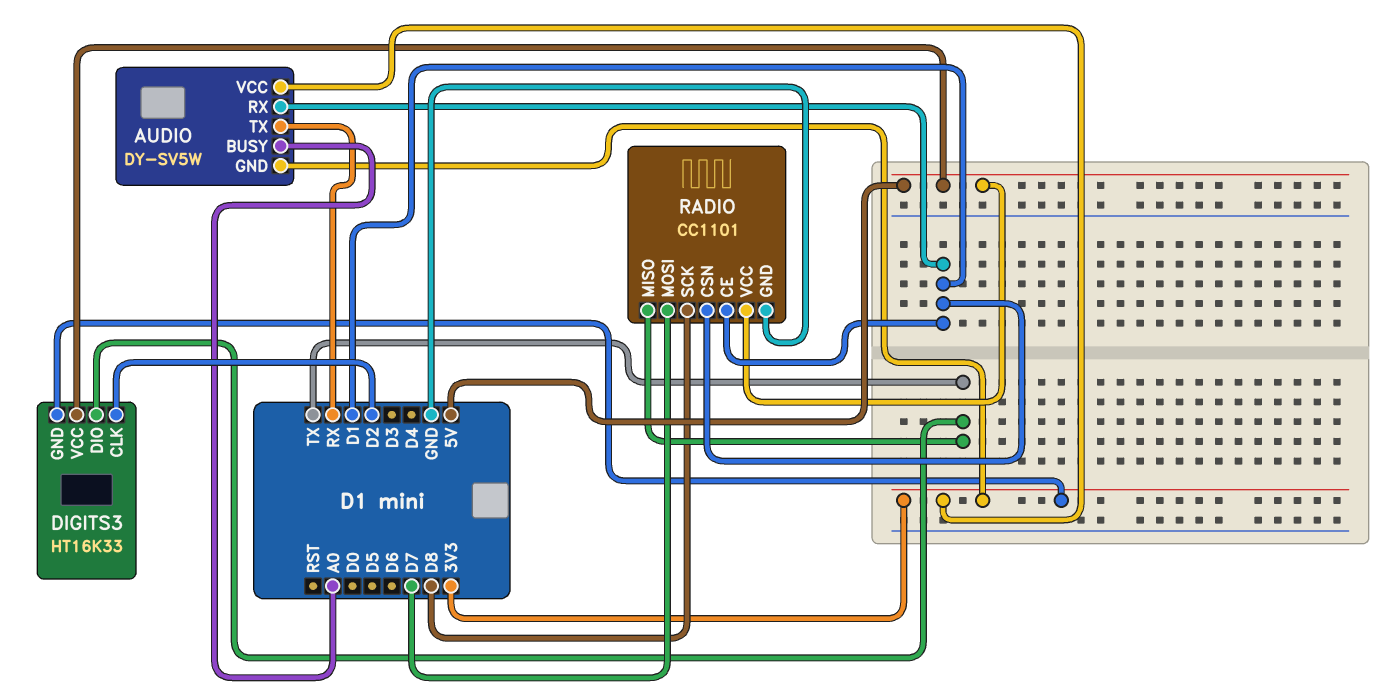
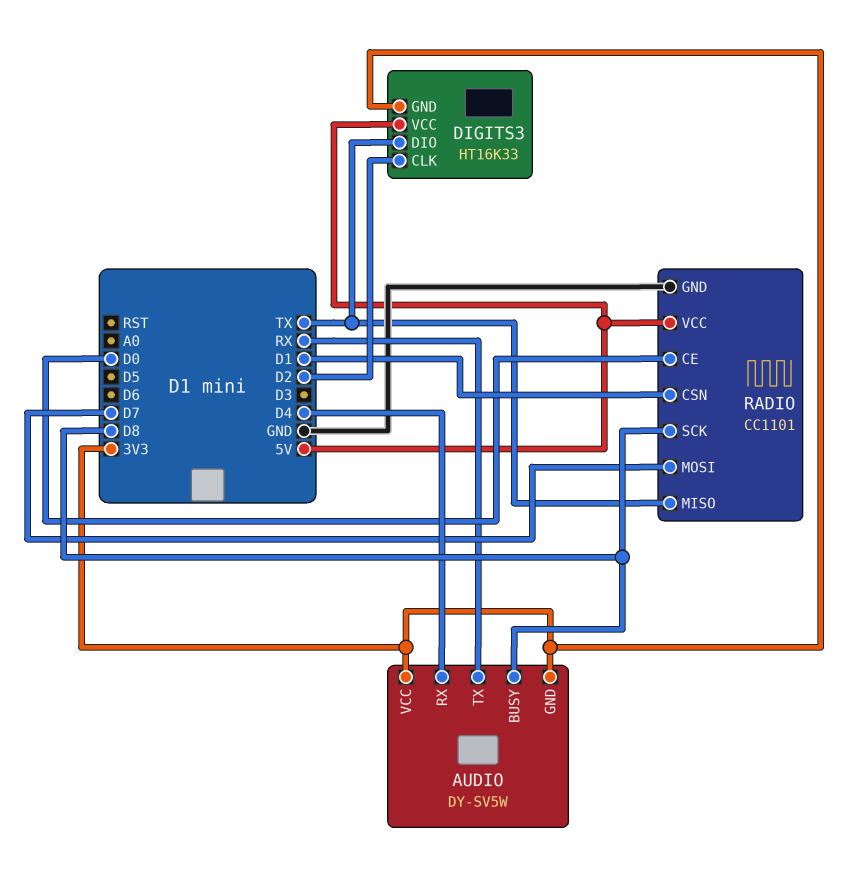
AUDIO pin BUSY: A0 -> D8
AUDIO pin RX: D1 -> D4
RADIO pin CE: D1 -> D0

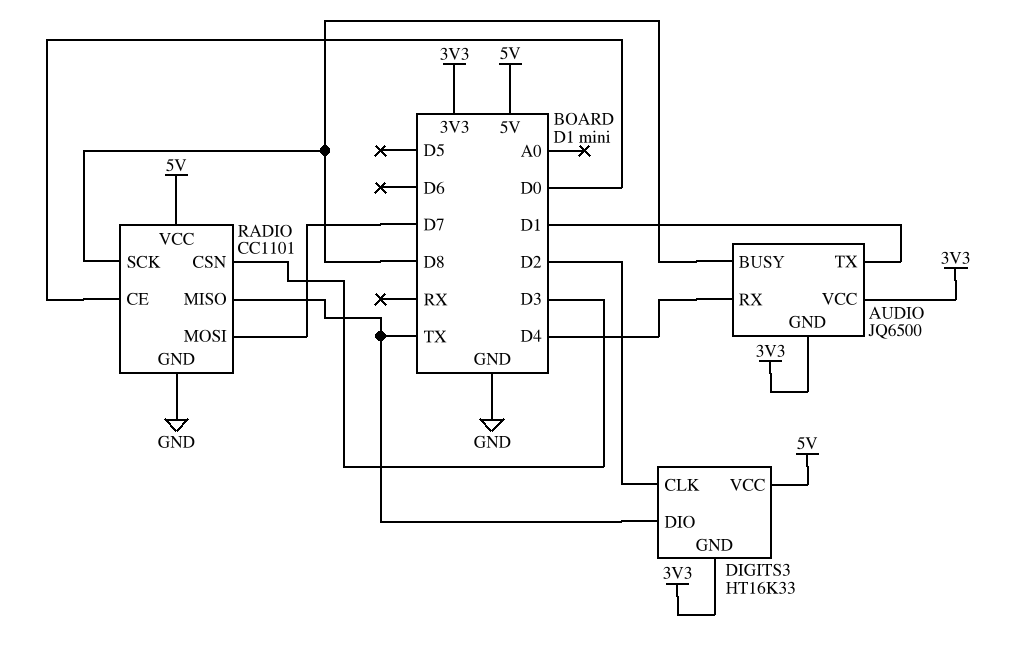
AUDIO: DY-SV5W -> JQ6500
AUDIO pin TX: RX -> D1
RADIO pin CSN: D1 -> D3

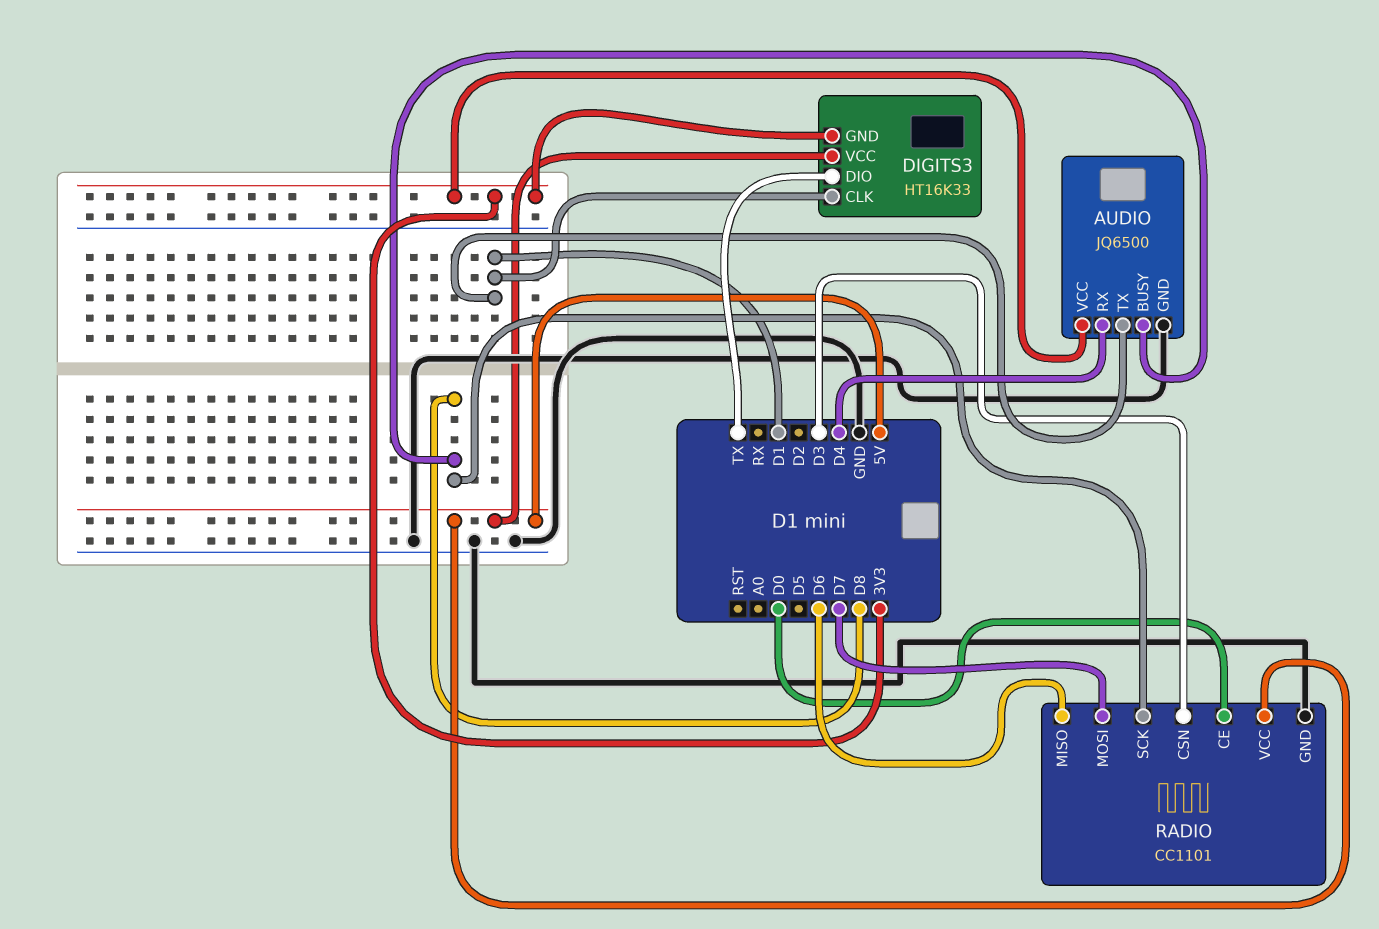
AUDIO pin GND: 3V3 -> GND
DIGITS3 pin CLK: D2 -> D1
RADIO pin MISO: TX -> D6

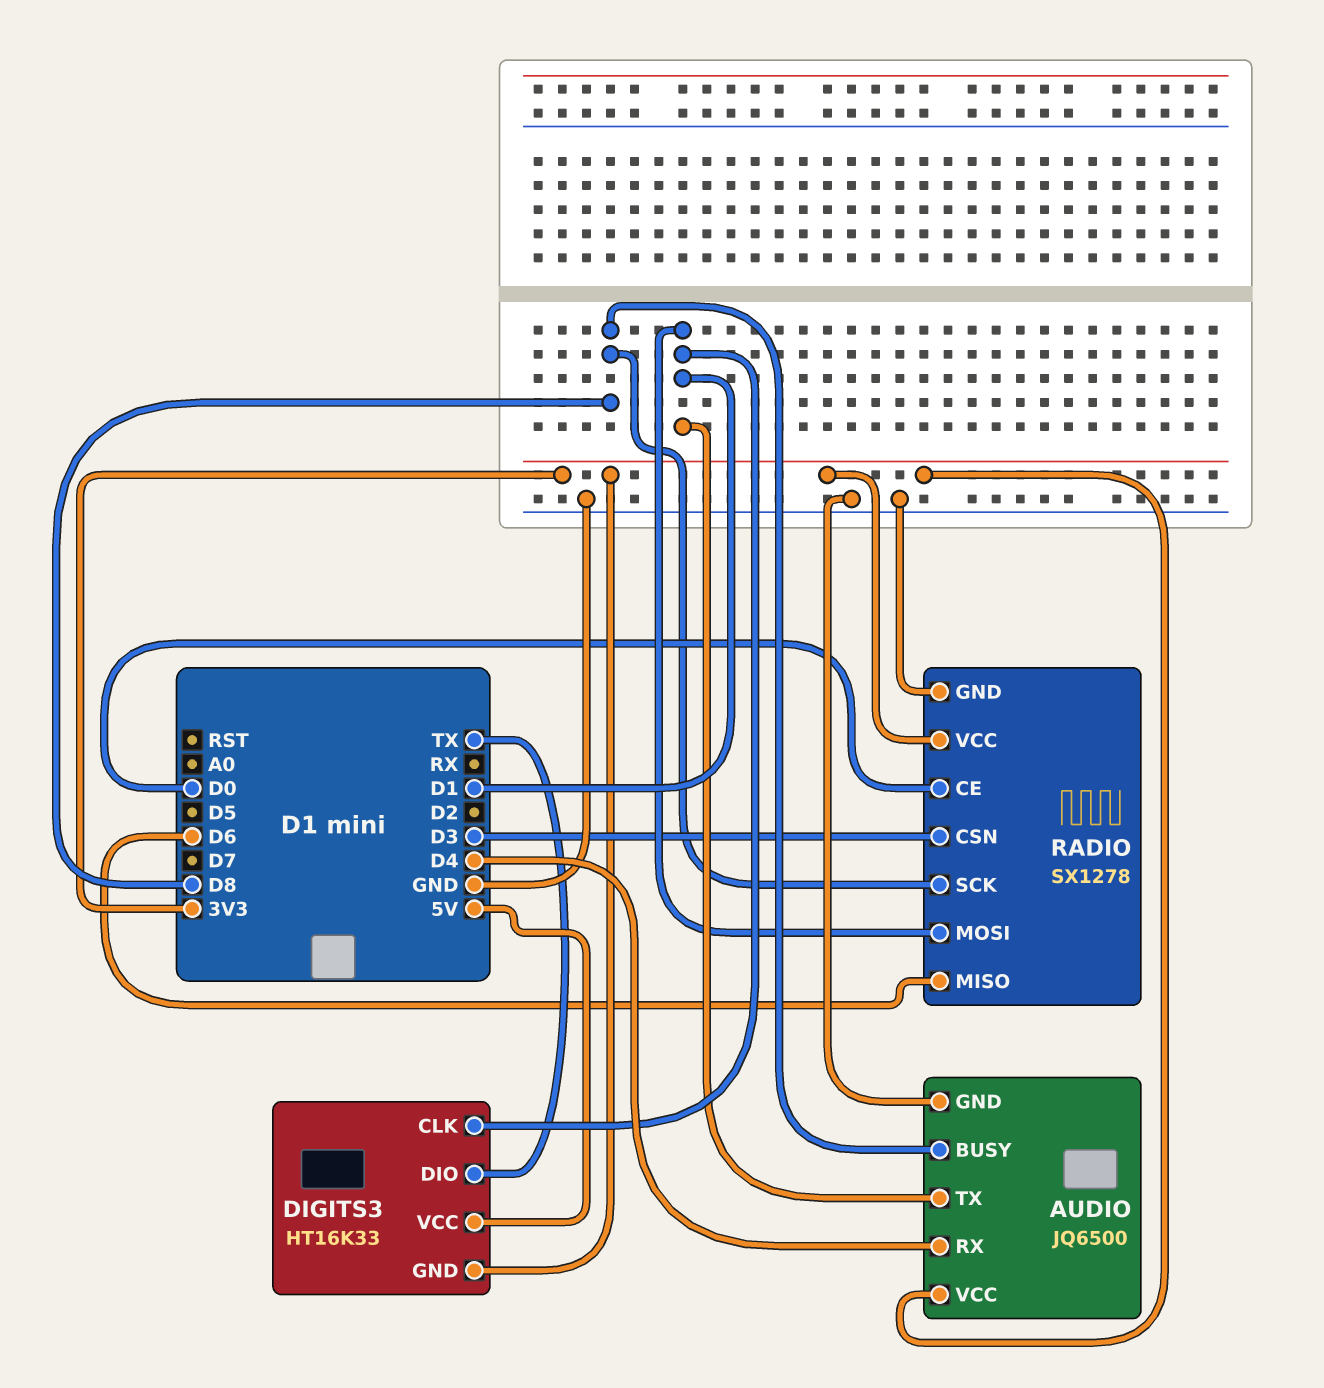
RADIO: CC1101 -> SX1278
RADIO pin MOSI: D7 -> D1
RADIO pin VCC: 5V -> 3V3

